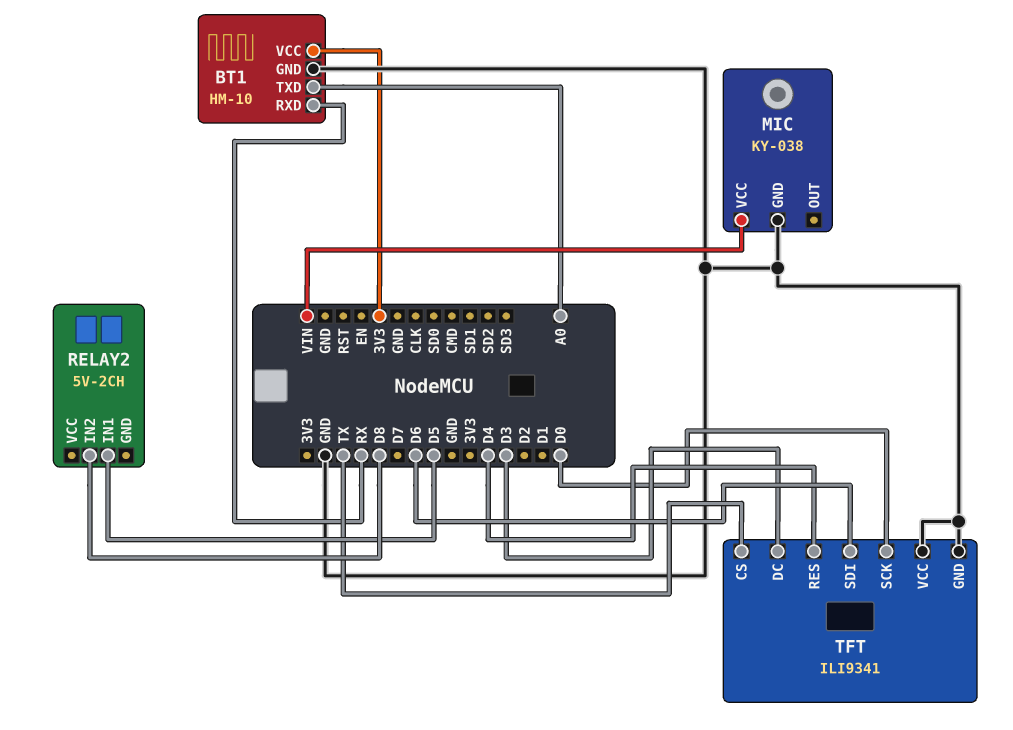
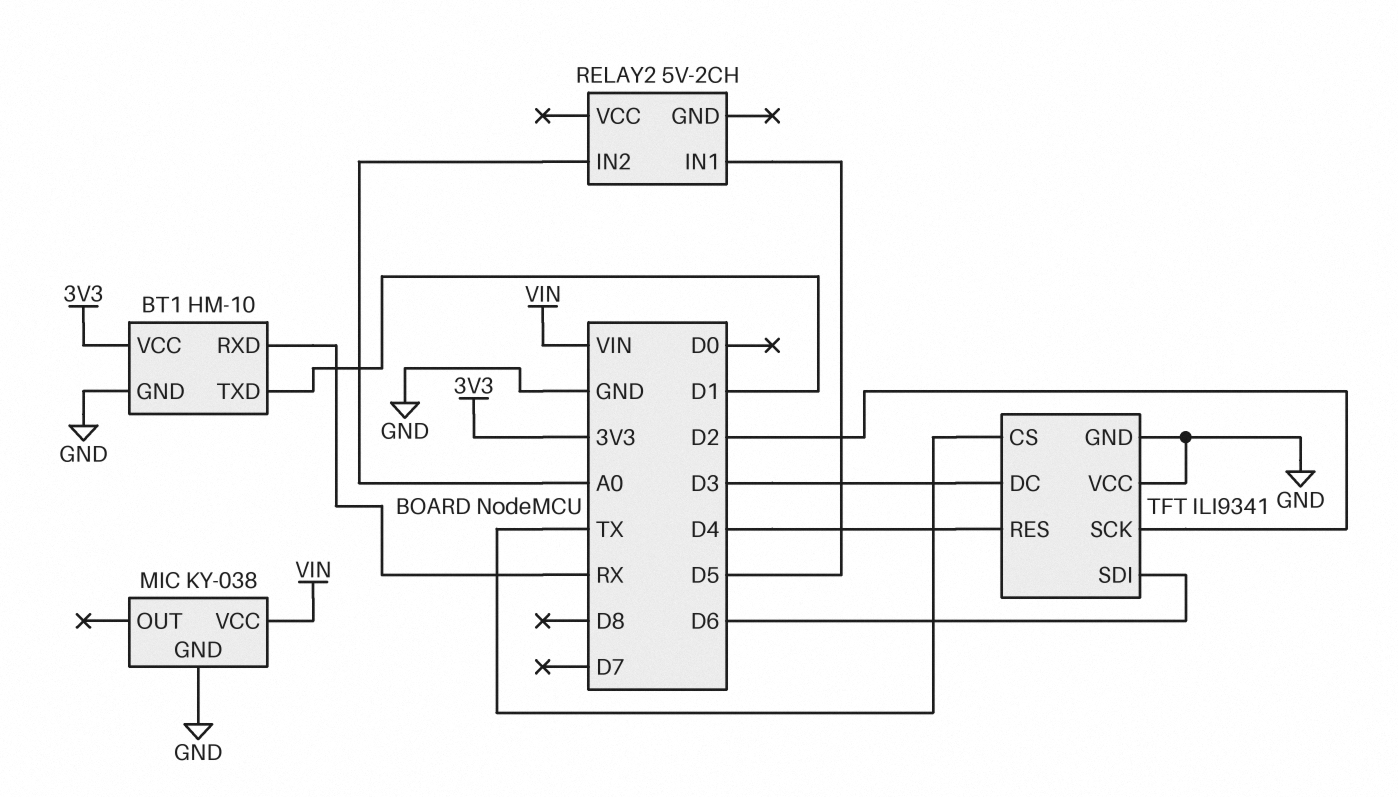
BT1 pin TXD: A0 -> D1
RELAY2 pin IN2: D8 -> A0
TFT pin SCK: D0 -> D2

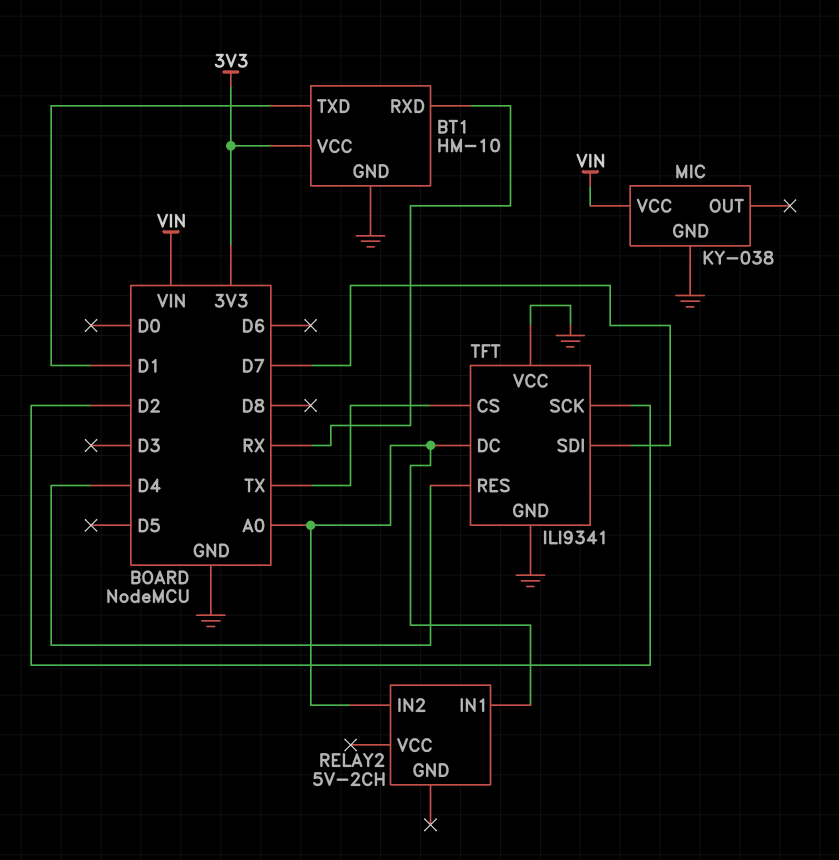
RELAY2 pin IN1: D5 -> A0
TFT pin DC: D3 -> A0
TFT pin SDI: D6 -> D7

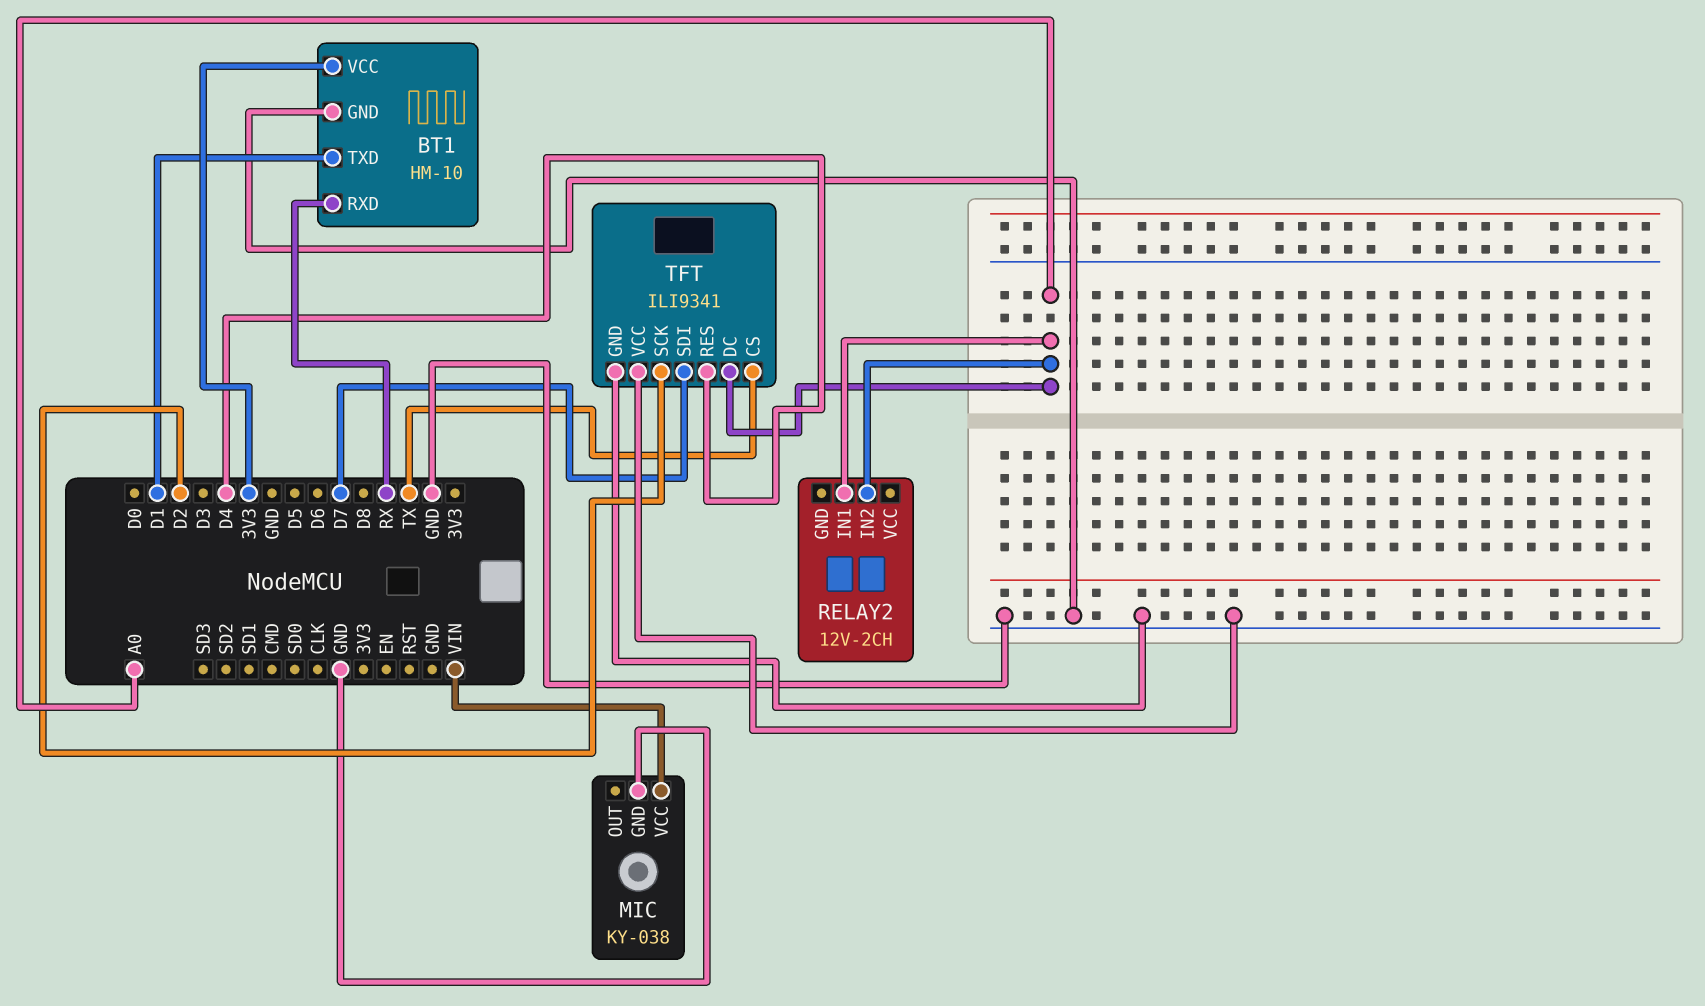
RELAY2: 5V-2CH -> 12V-2CH

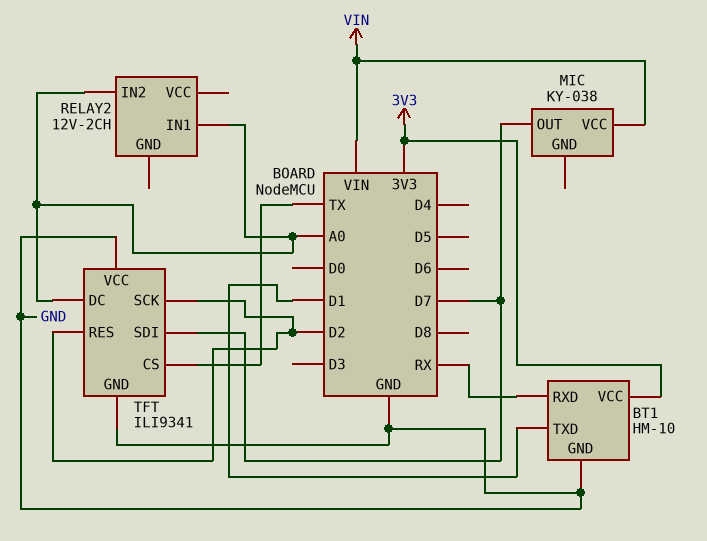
MIC pin GND: GND -> none
MIC pin OUT: none -> D7
TFT pin RES: D4 -> D2

